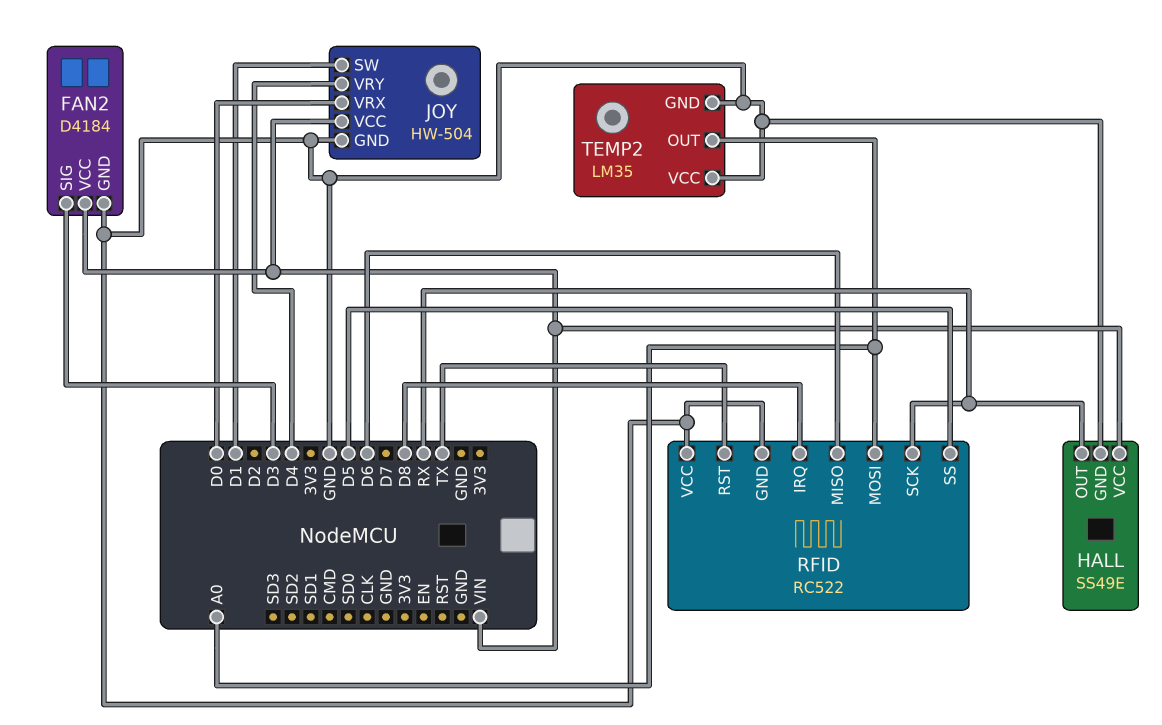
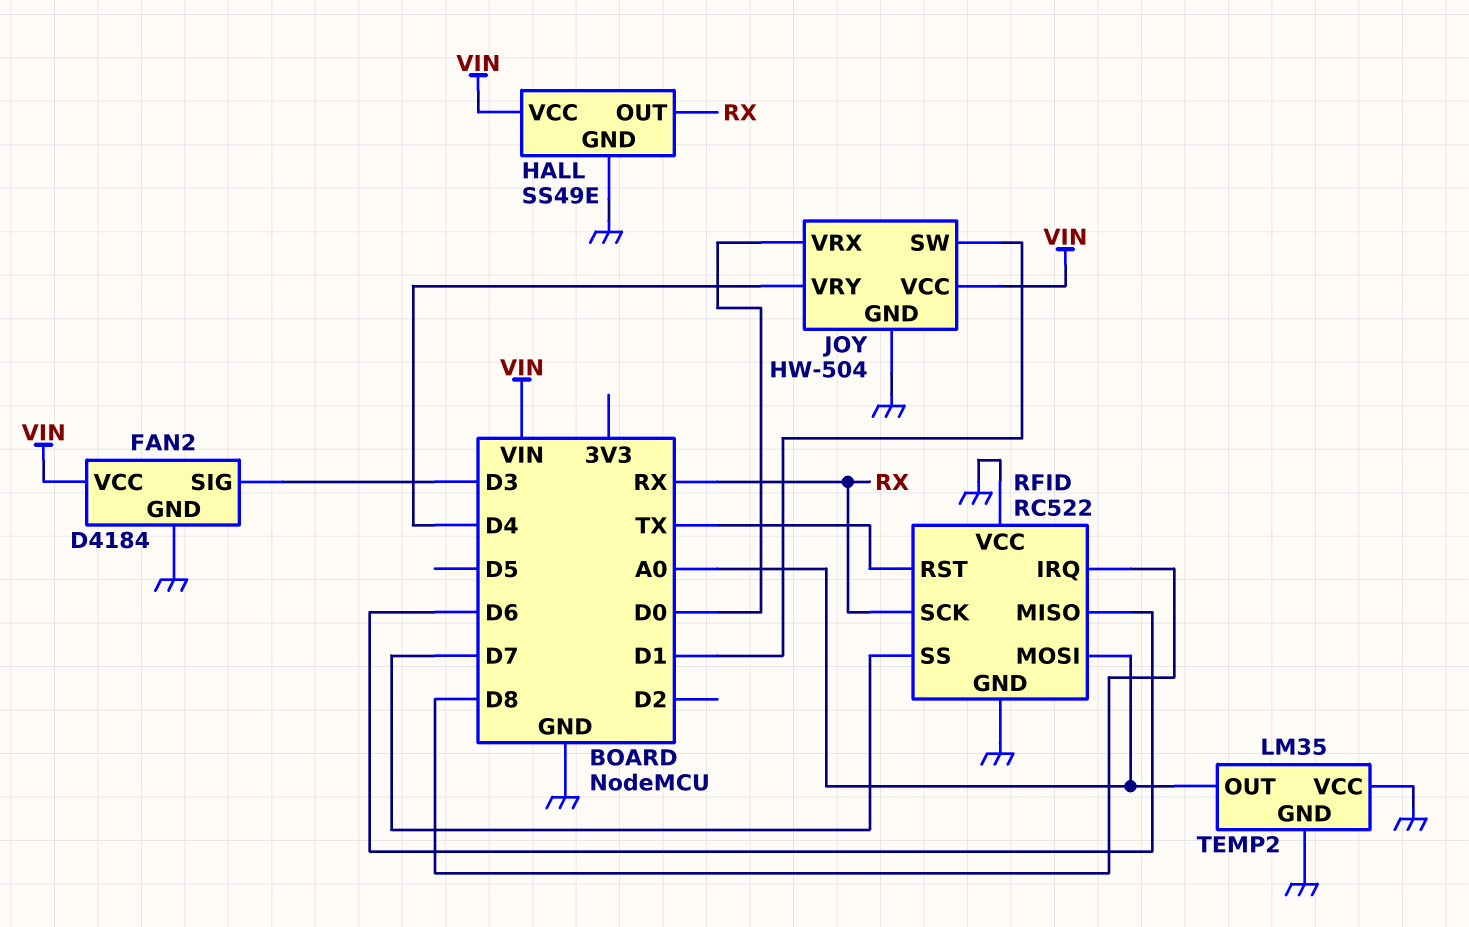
RFID pin SS: D5 -> D7

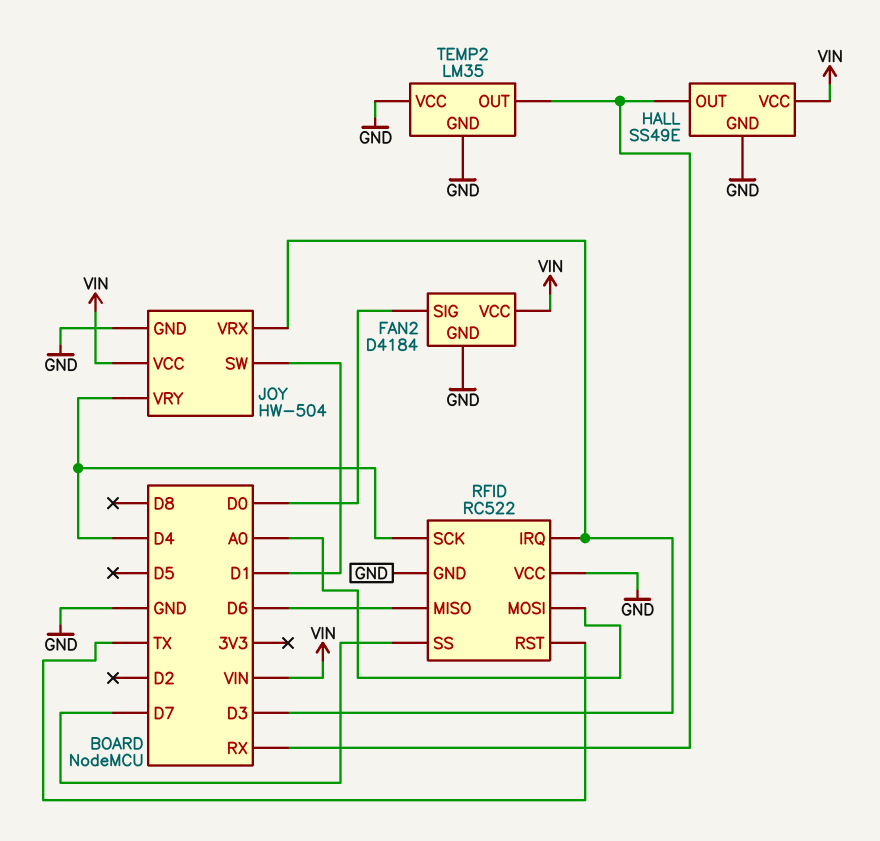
FAN2 pin SIG: D3 -> D0
JOY pin VRX: D0 -> D3
RFID pin IRQ: D8 -> D3
RFID pin SCK: RX -> D4
TEMP2 pin OUT: A0 -> RX

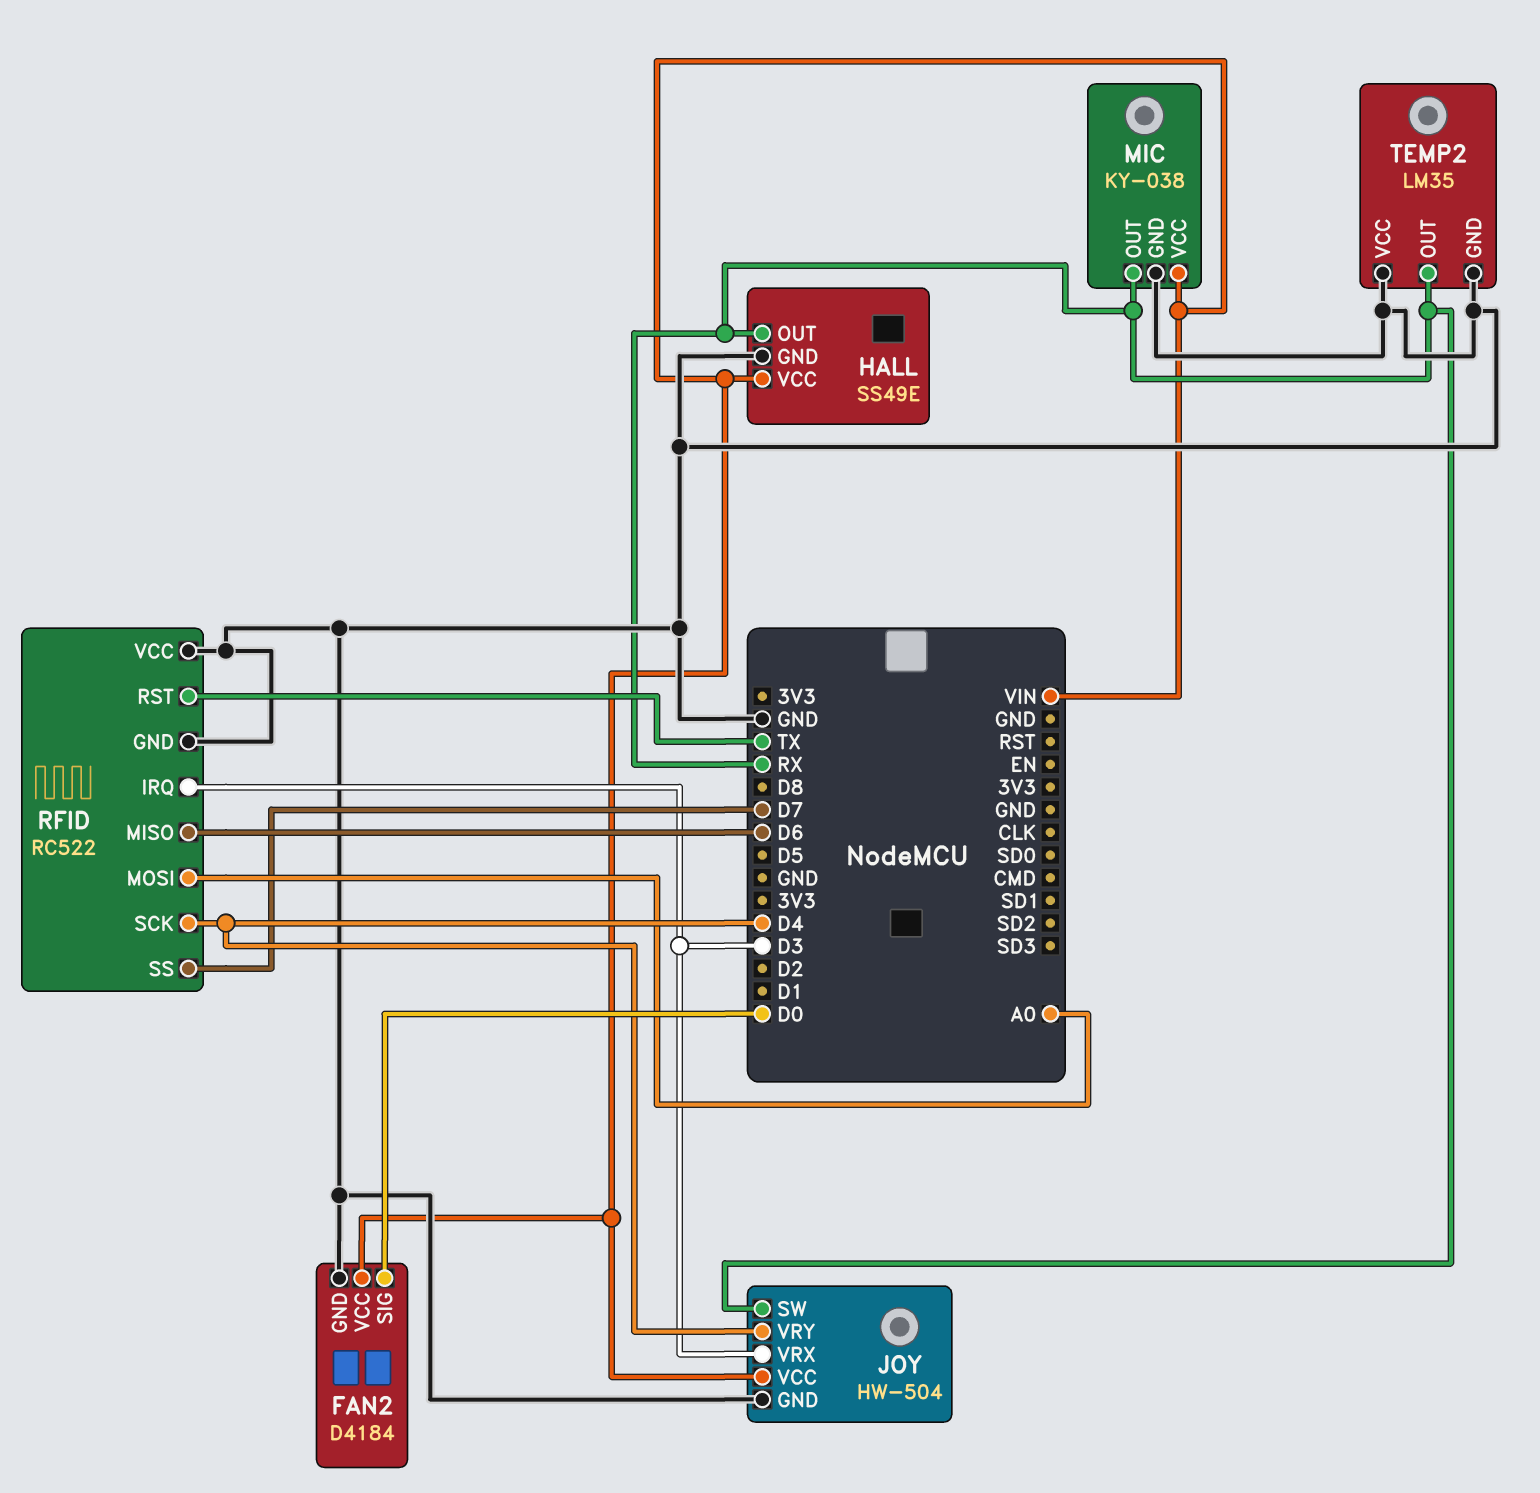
JOY pin SW: D1 -> RX
MIC: none -> KY-038
MIC pin GND: none -> GND
MIC pin OUT: none -> RX
MIC pin VCC: none -> VIN

